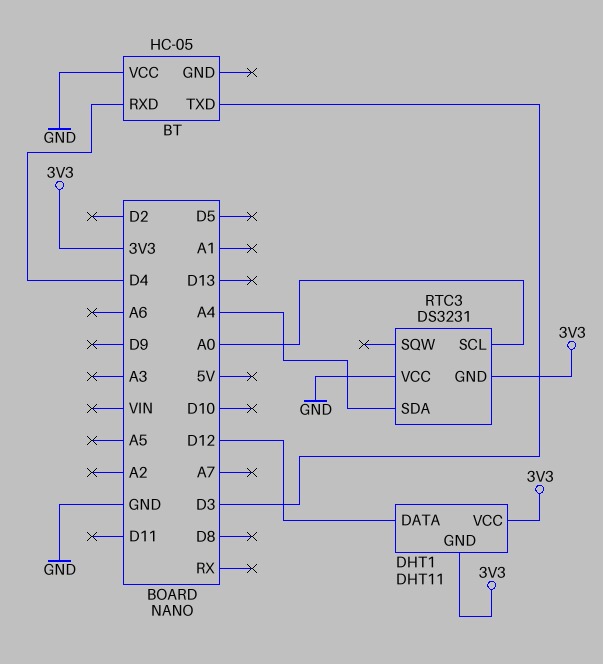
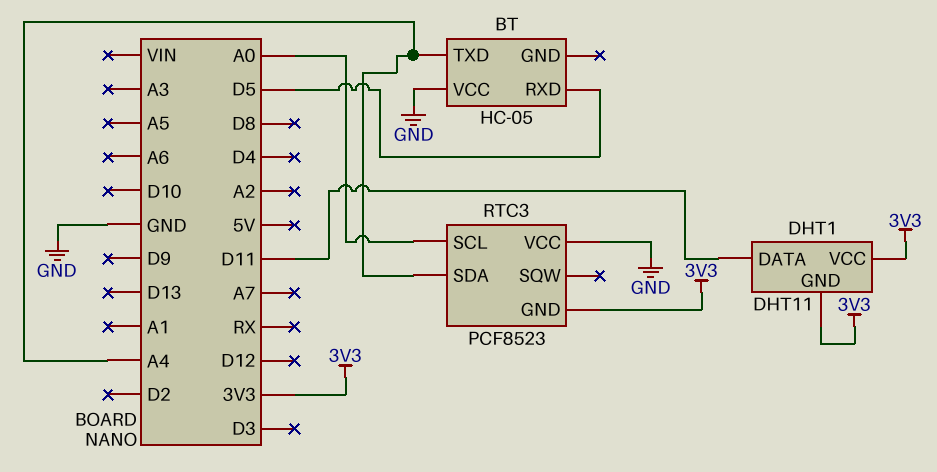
BT pin RXD: D4 -> D5
BT pin TXD: D3 -> A4
DHT1 pin DATA: D12 -> D11
RTC3: DS3231 -> PCF8523

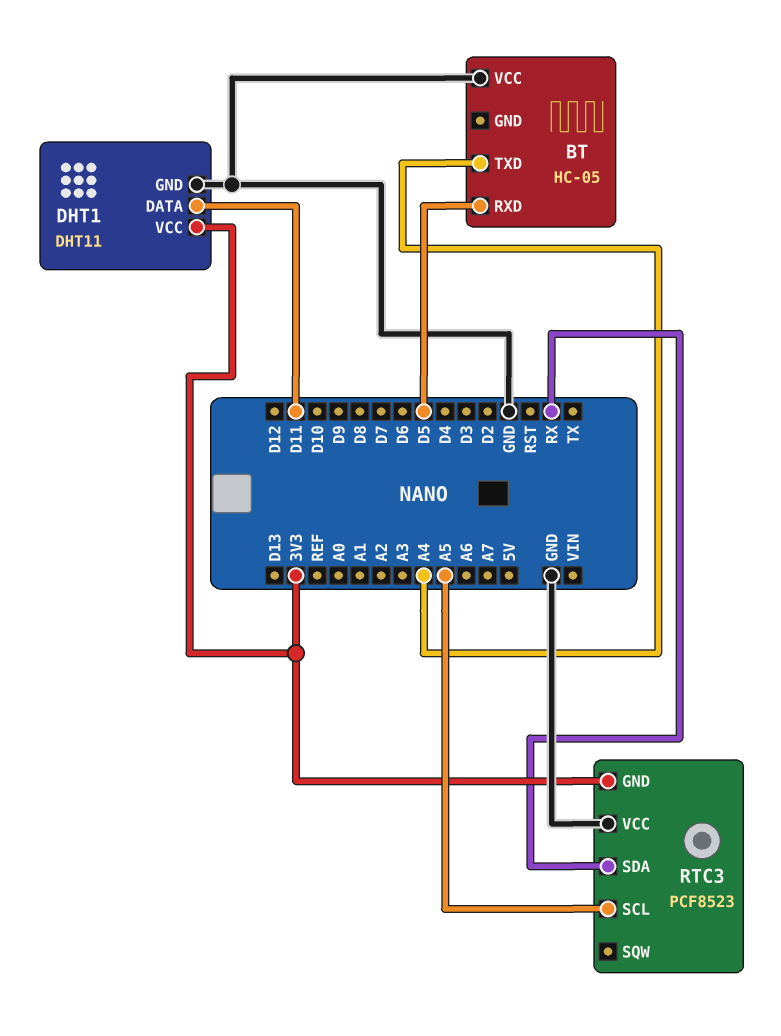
DHT1 pin GND: 3V3 -> GND
RTC3 pin SCL: A0 -> A5
RTC3 pin SDA: A4 -> RX

